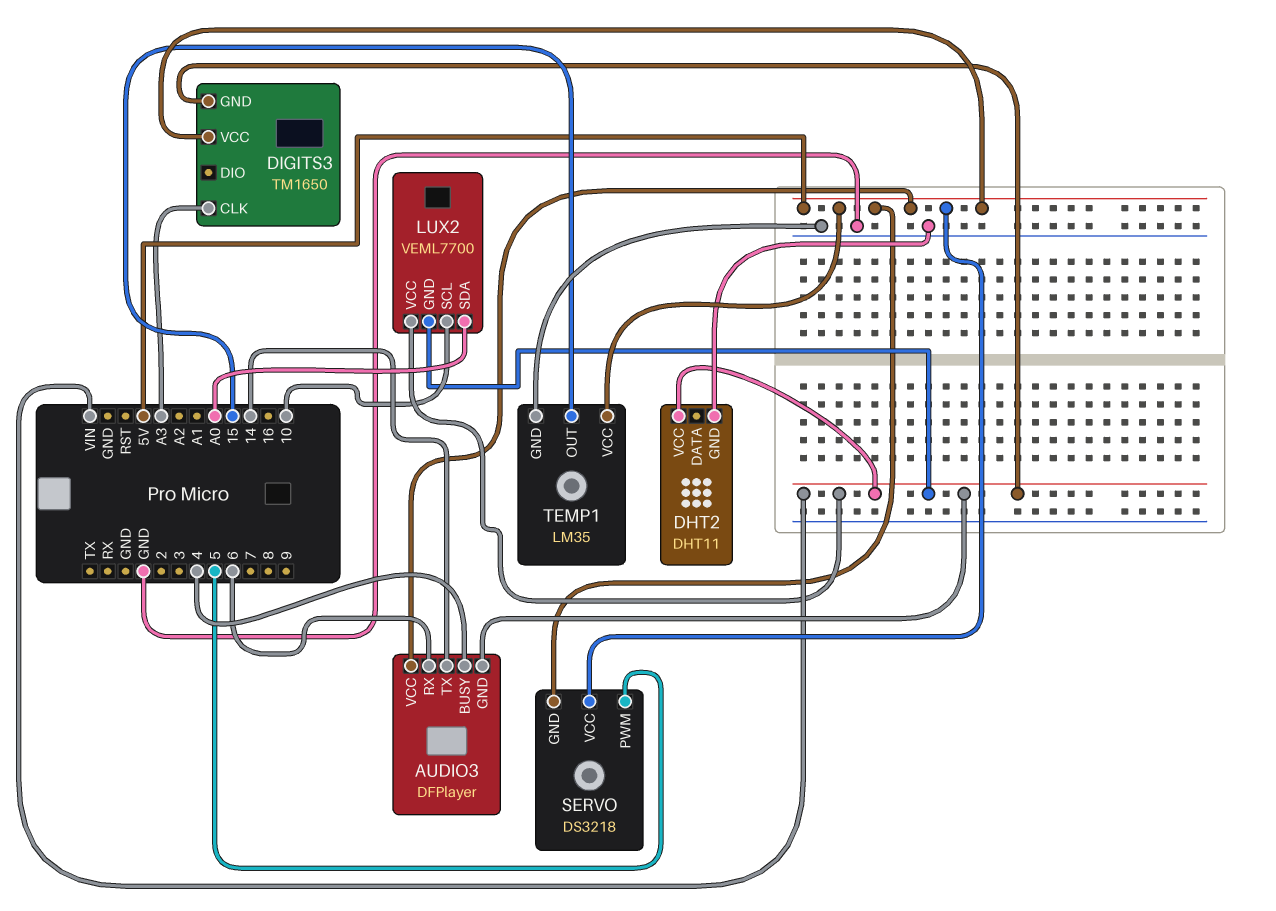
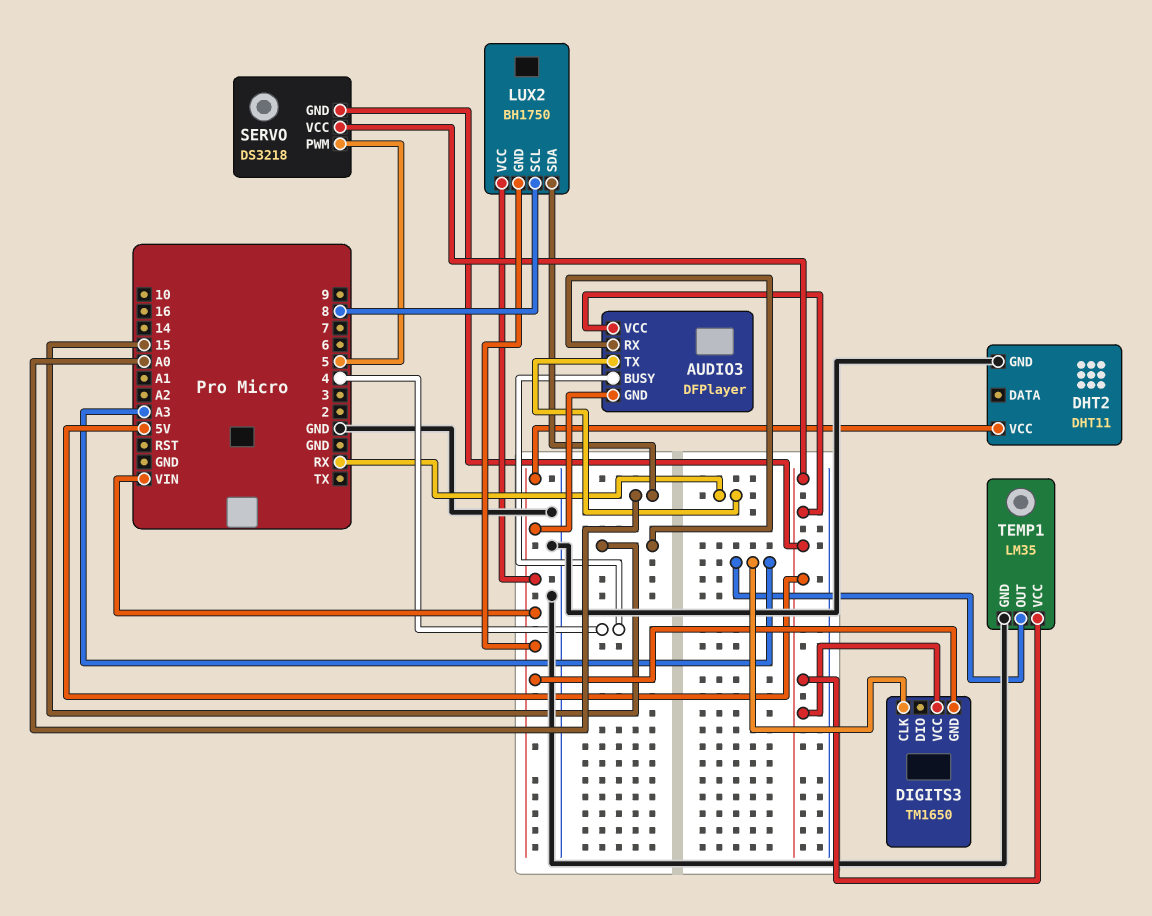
AUDIO3 pin RX: 6 -> 15
AUDIO3 pin TX: 14 -> RX
LUX2: VEML7700 -> BH1750
LUX2 pin SCL: 10 -> 8
TEMP1 pin OUT: 15 -> A3

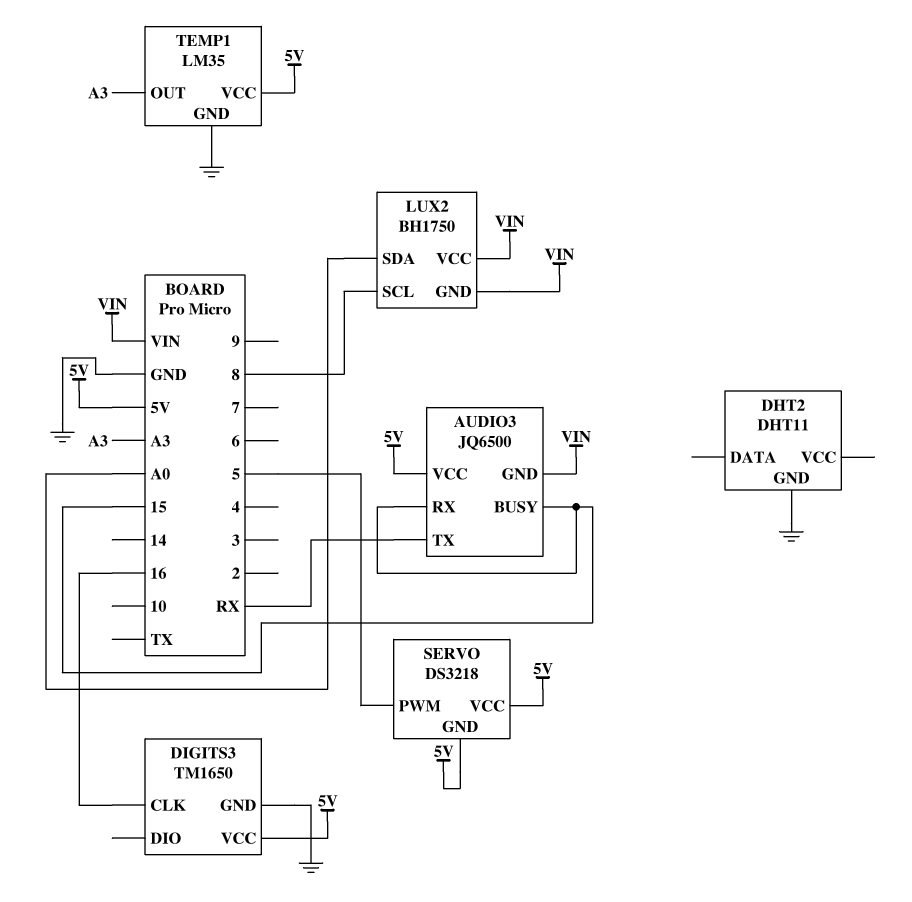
AUDIO3: DFPlayer -> JQ6500
AUDIO3 pin BUSY: 4 -> 15
DHT2 pin VCC: VIN -> none
DIGITS3 pin CLK: A3 -> 16
DIGITS3 pin GND: VIN -> GND

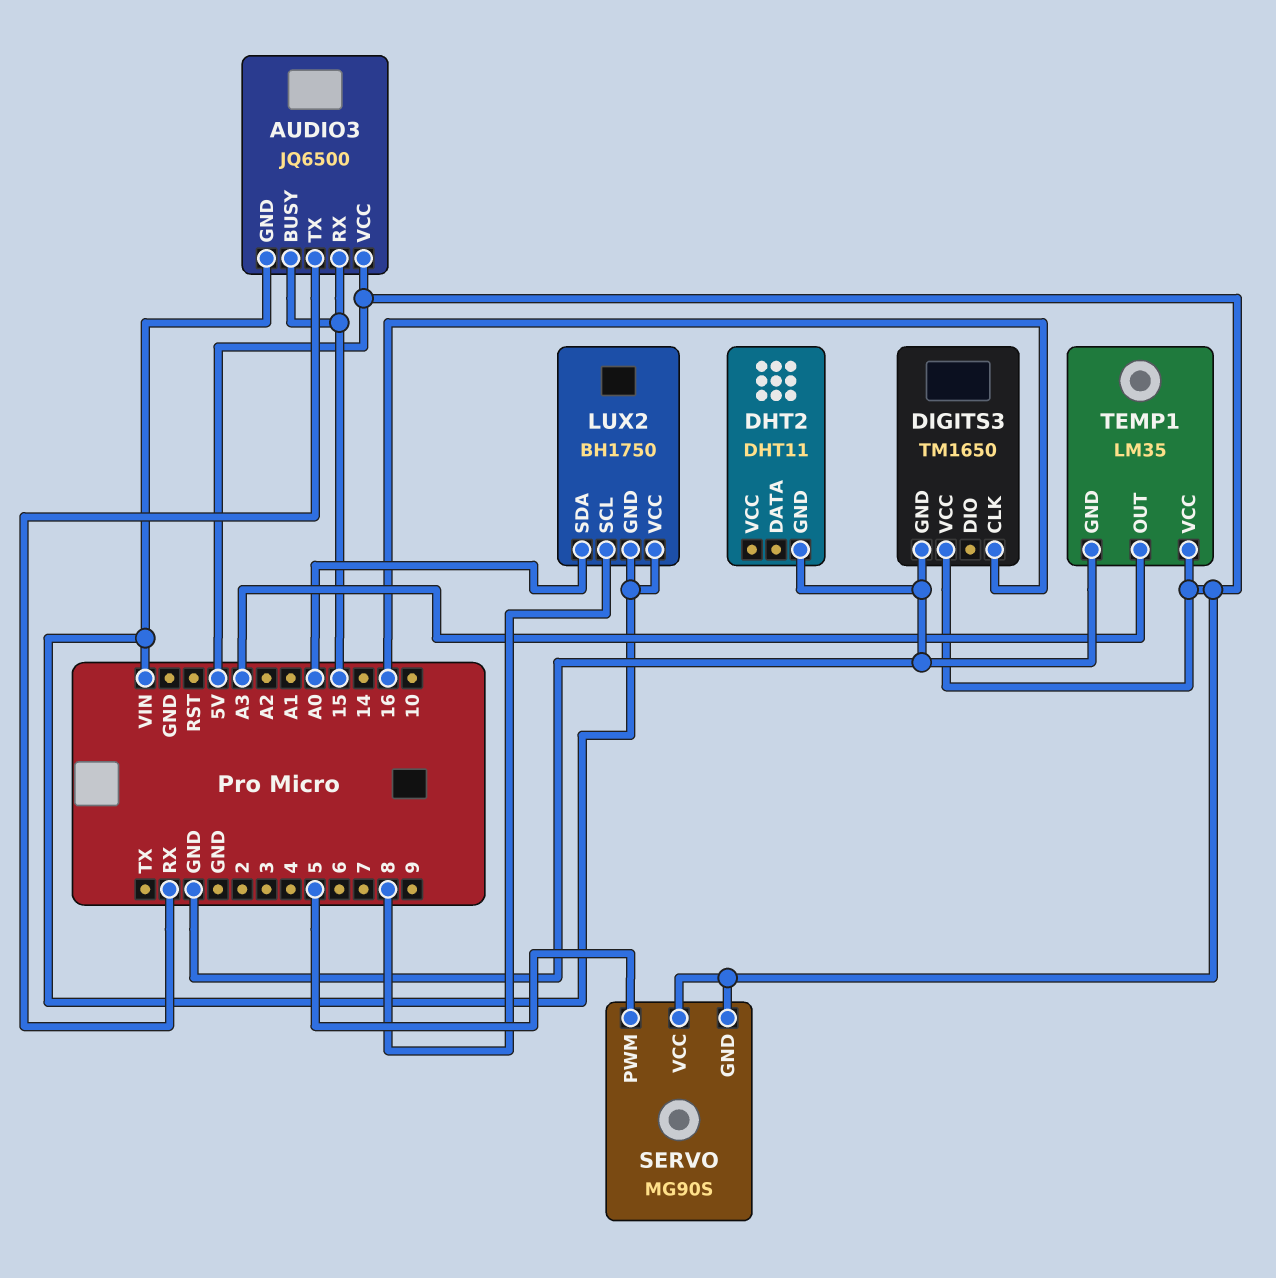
SERVO: DS3218 -> MG90S

